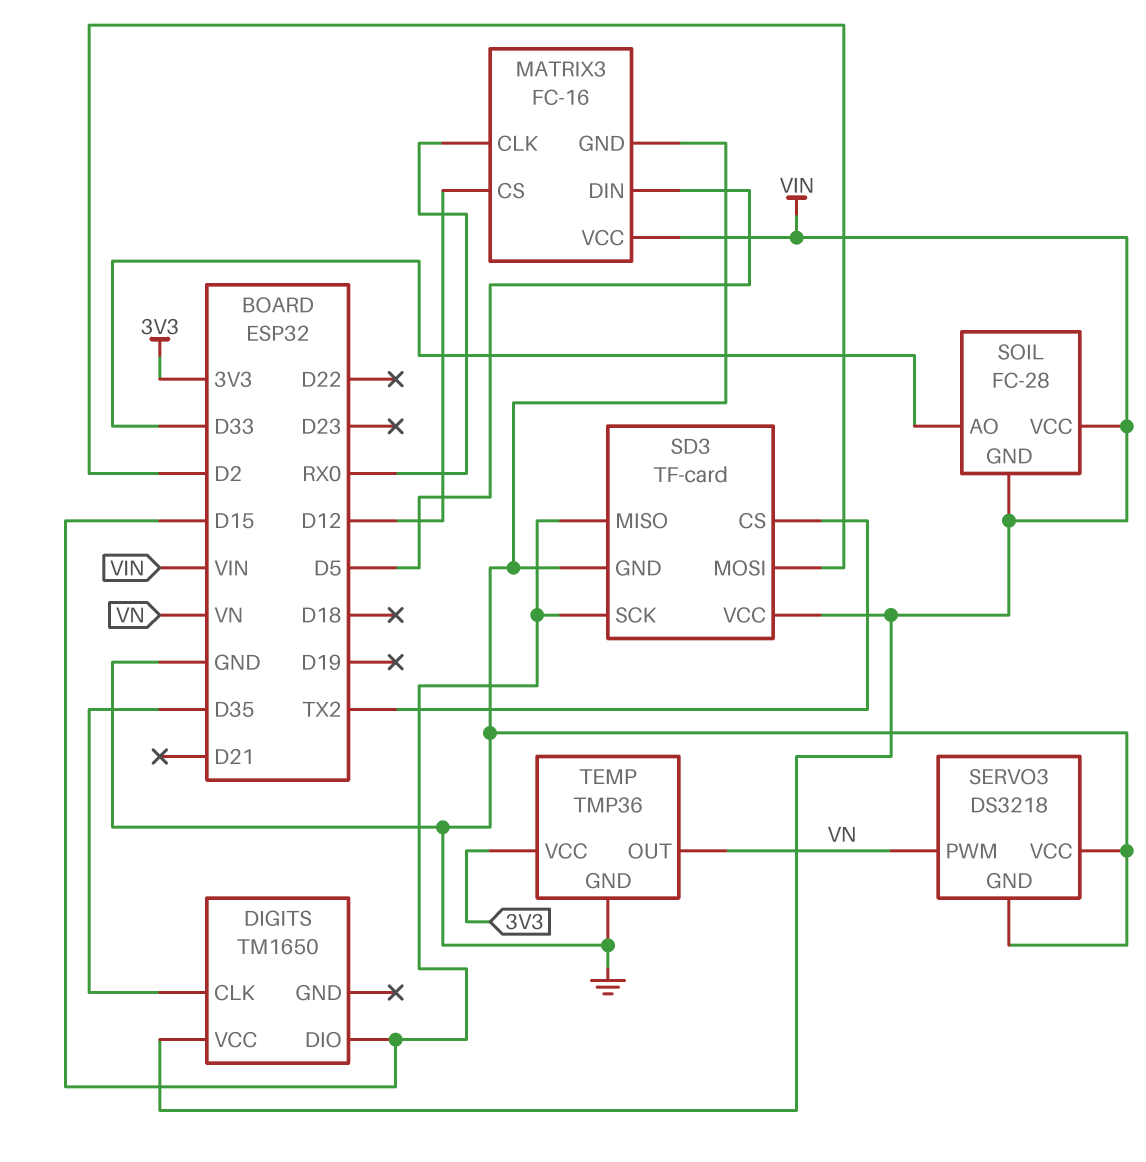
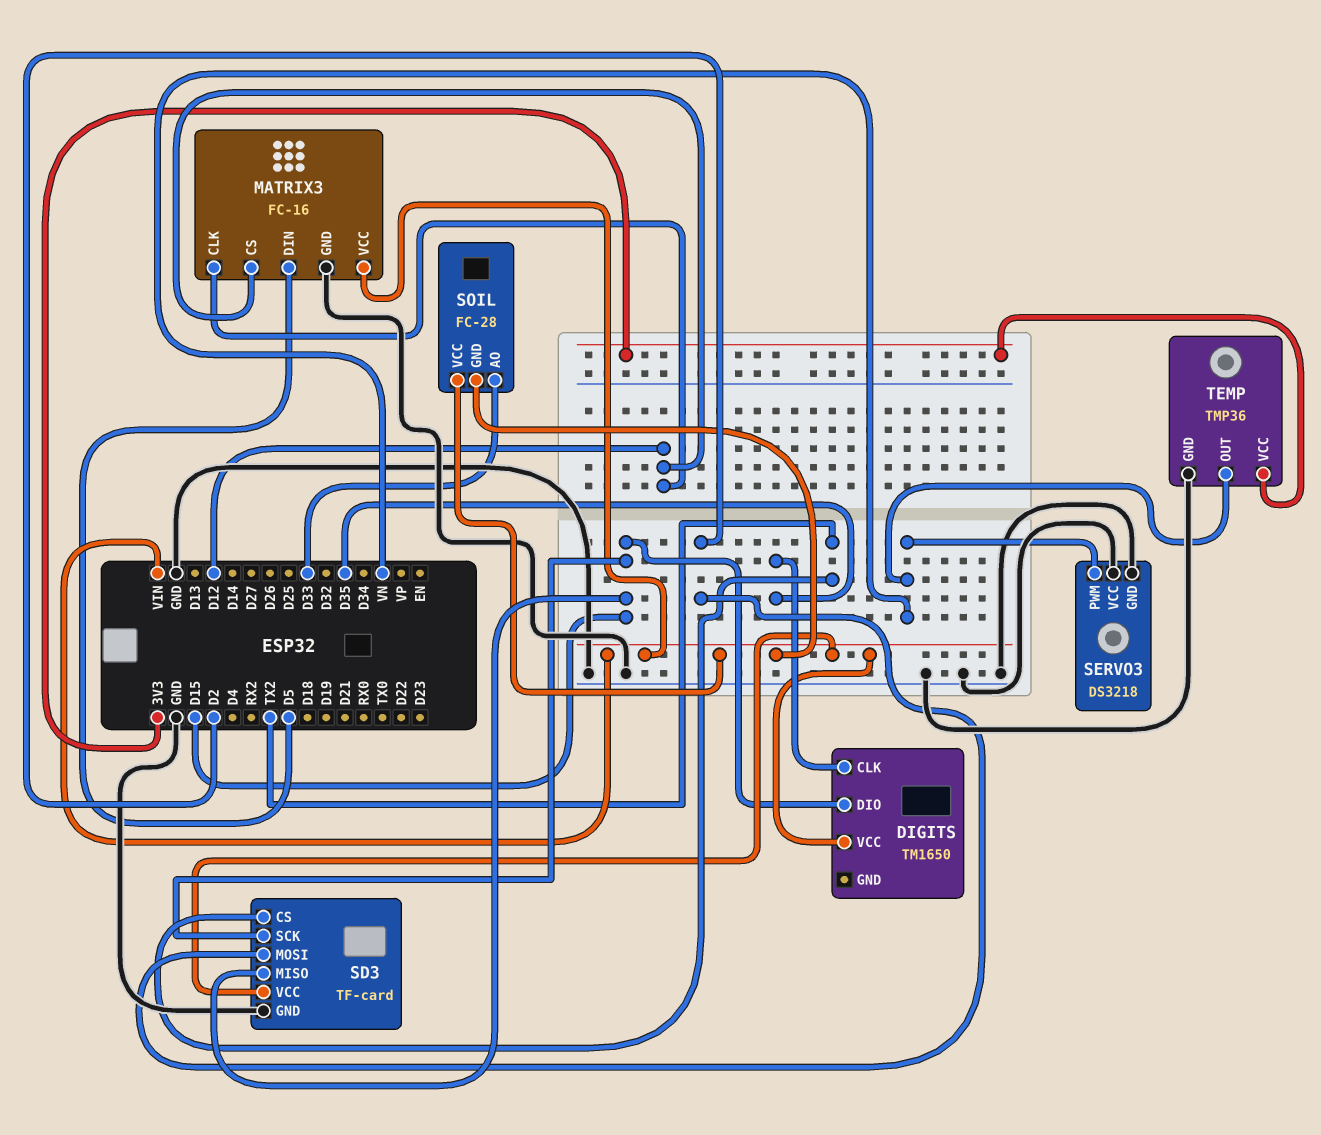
MATRIX3 pin CLK: RX0 -> D12

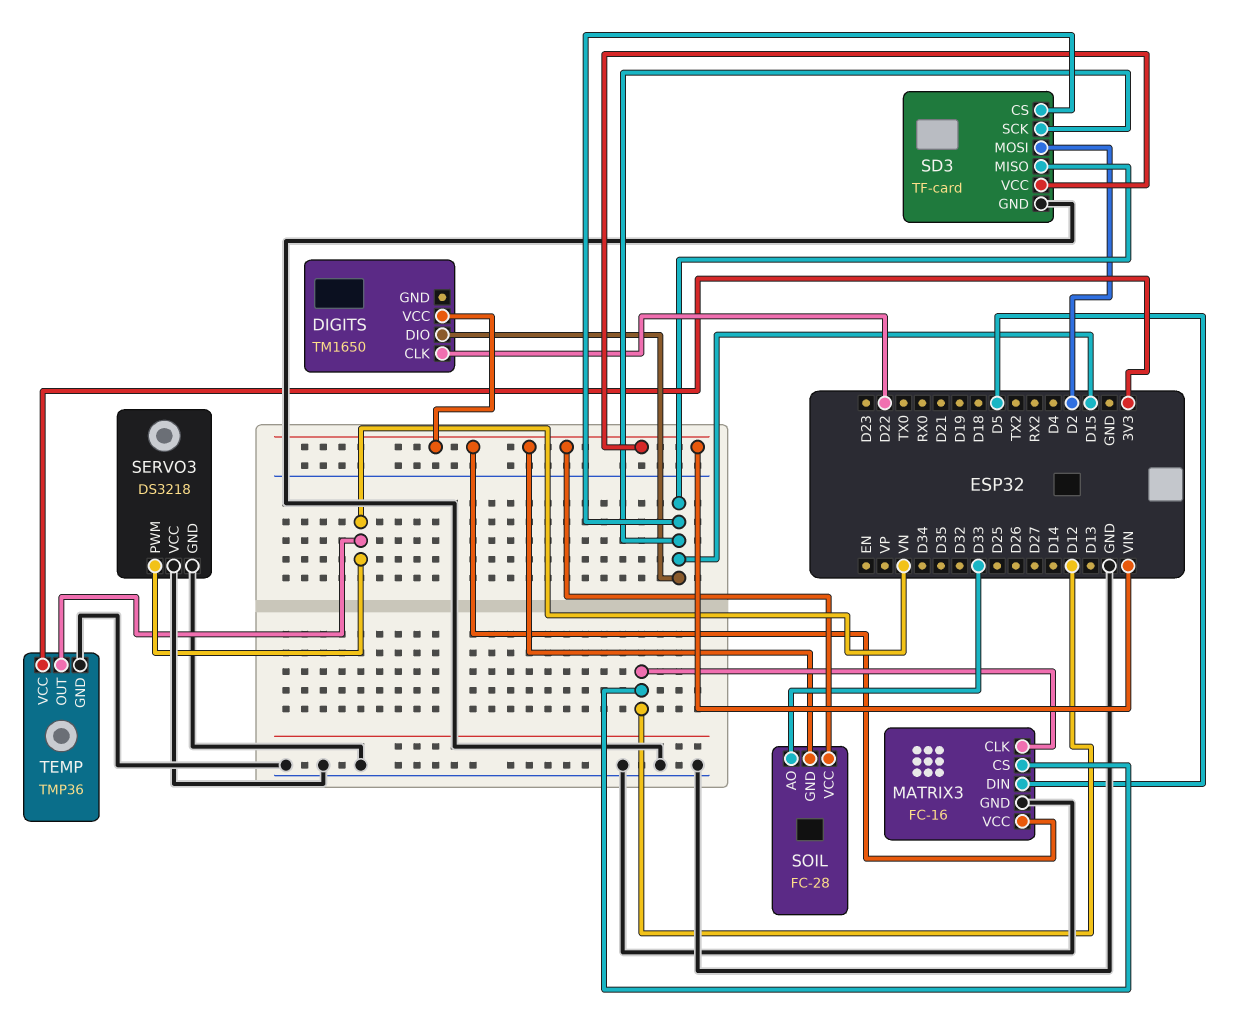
DIGITS pin CLK: D35 -> D22
SD3 pin CS: TX2 -> D15

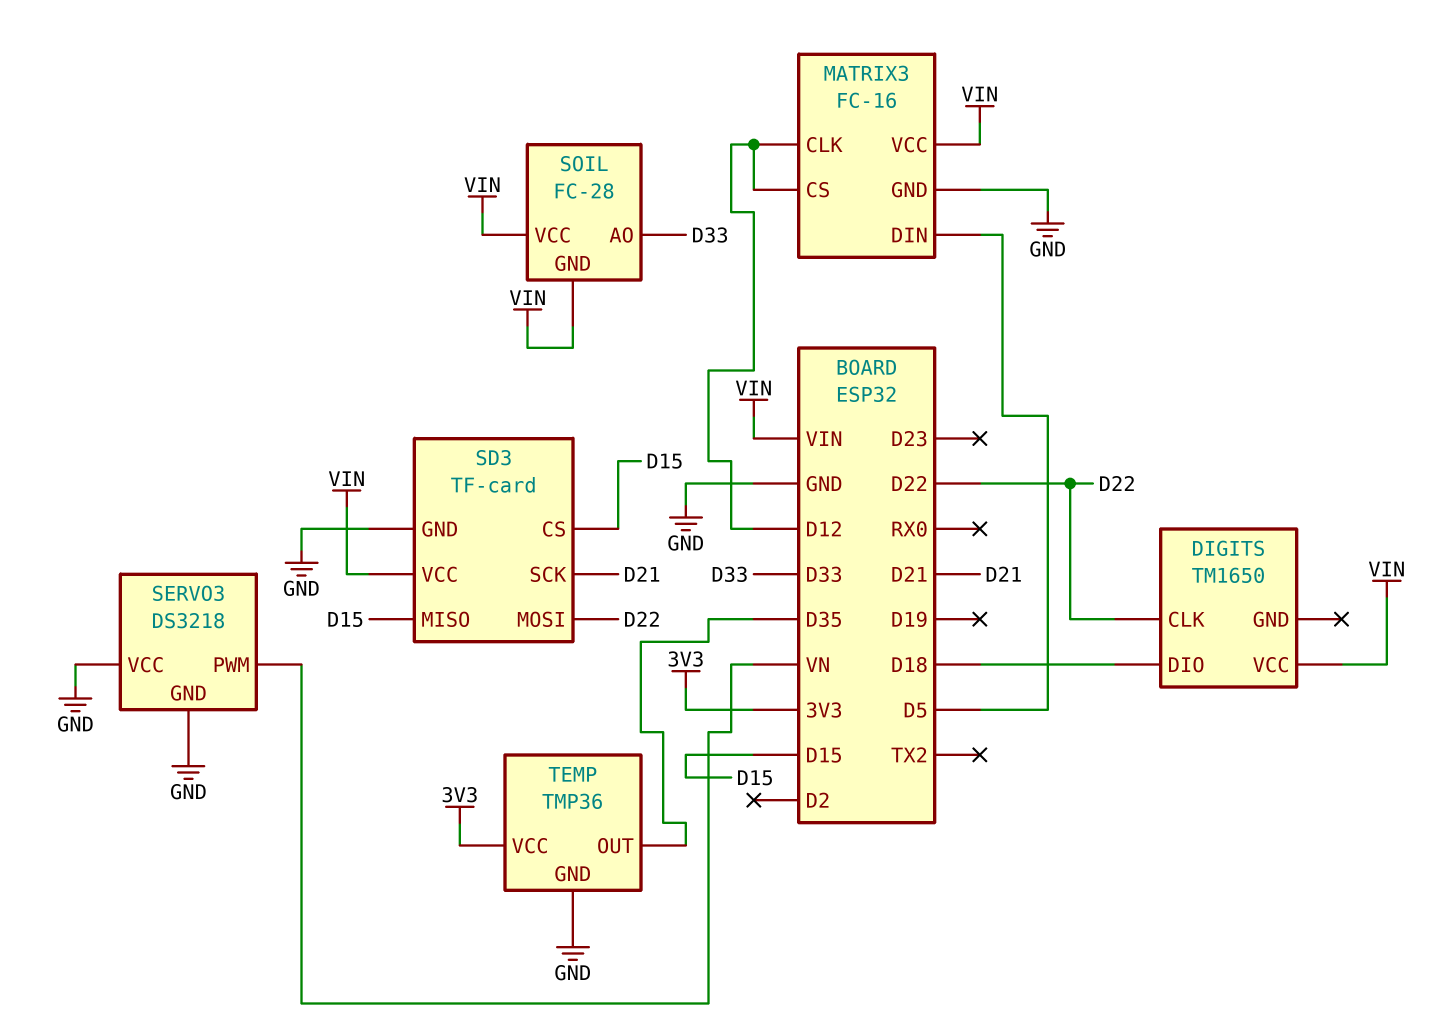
DIGITS pin DIO: D15 -> D18
SD3 pin MOSI: D2 -> D22
SD3 pin SCK: D15 -> D21
TEMP pin OUT: VN -> D35

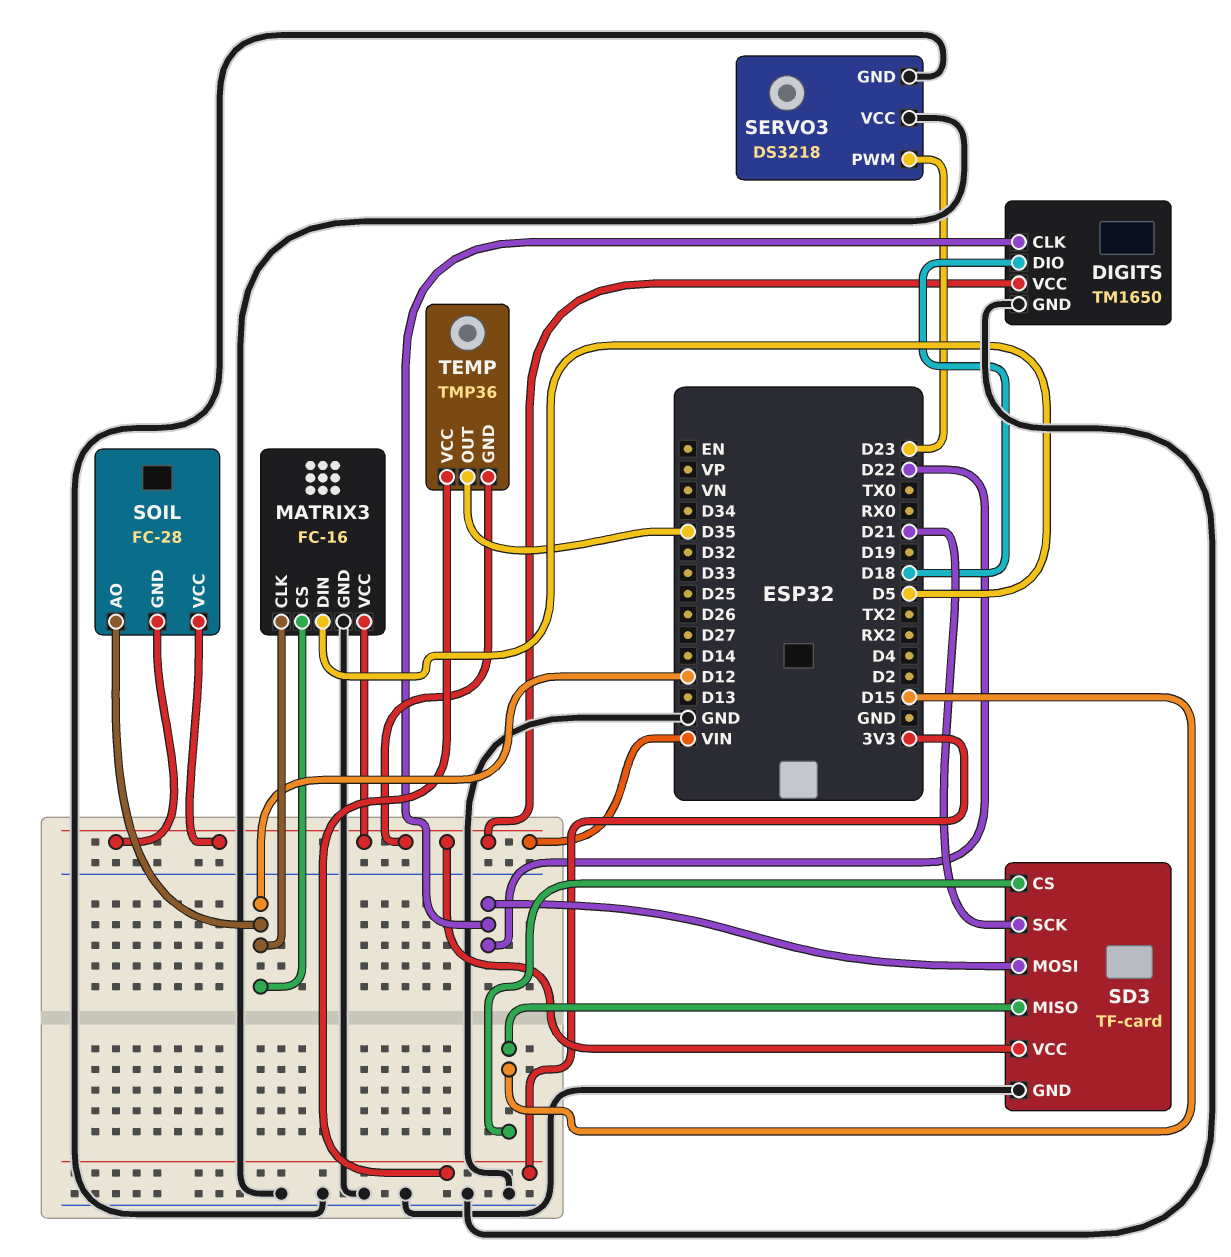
DIGITS pin GND: none -> GND
SERVO3 pin PWM: VN -> D23
SOIL pin AO: D33 -> D12
TEMP pin GND: GND -> VIN

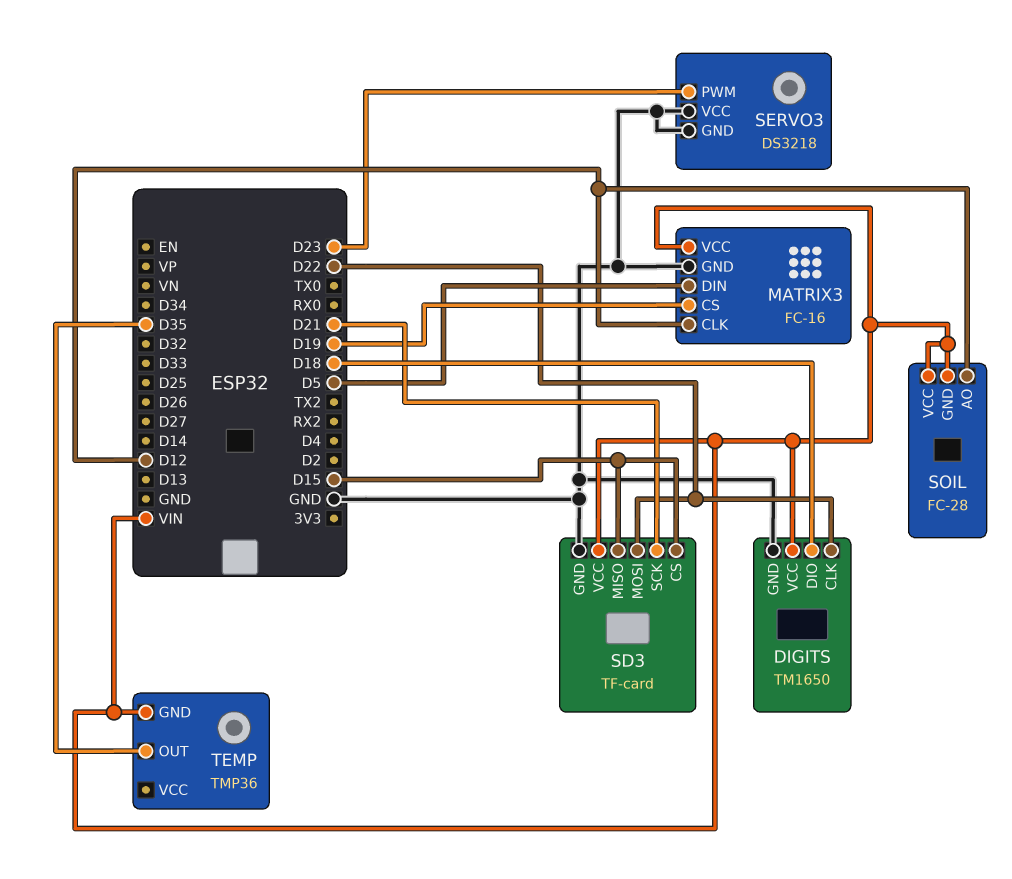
MATRIX3 pin CS: D12 -> D19
TEMP pin VCC: 3V3 -> none

